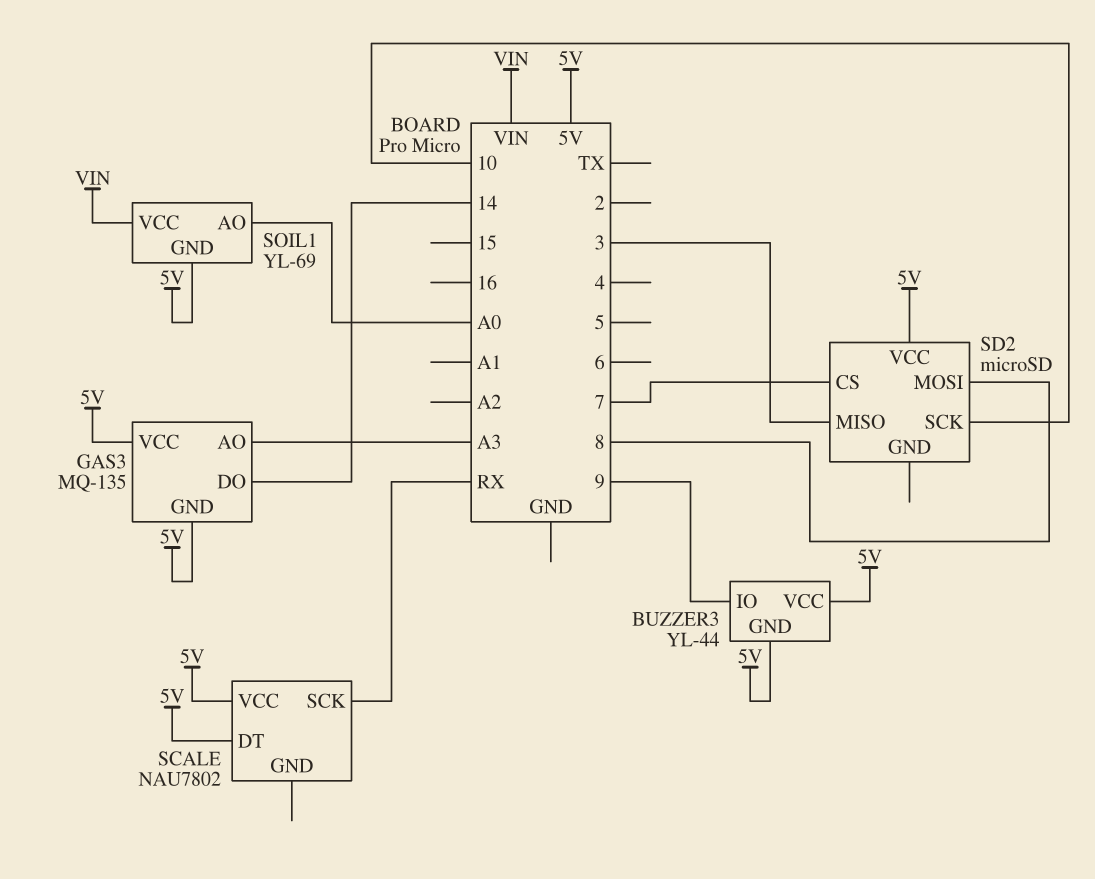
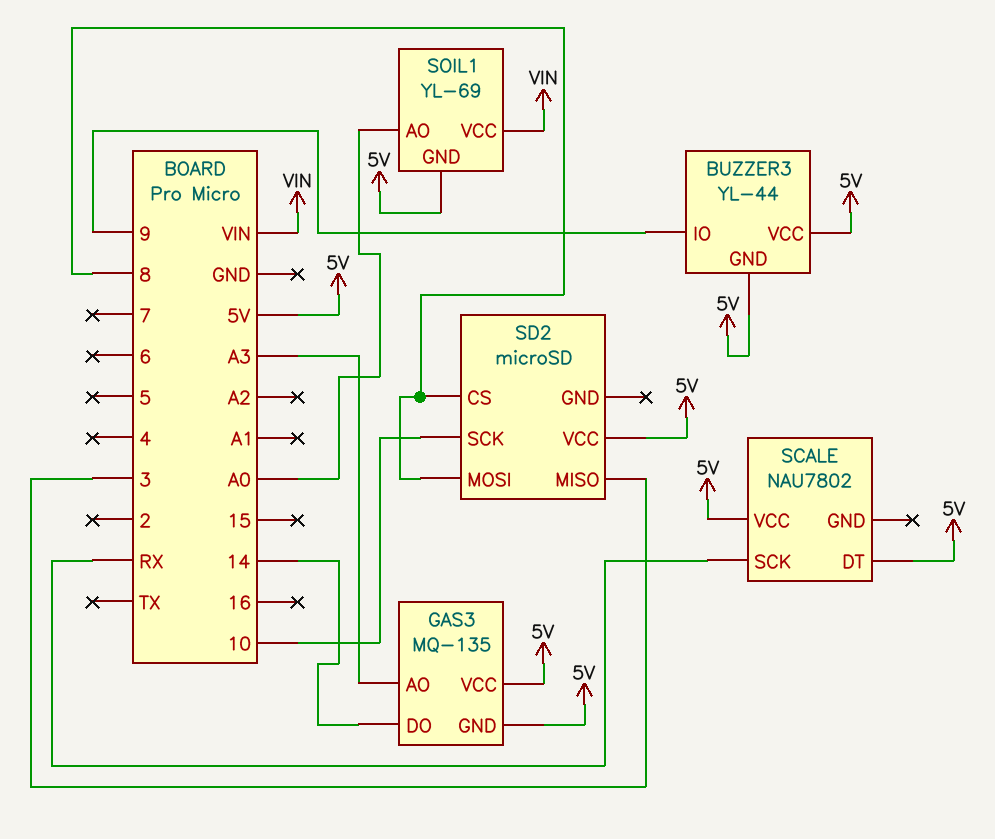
SD2 pin CS: 7 -> 8

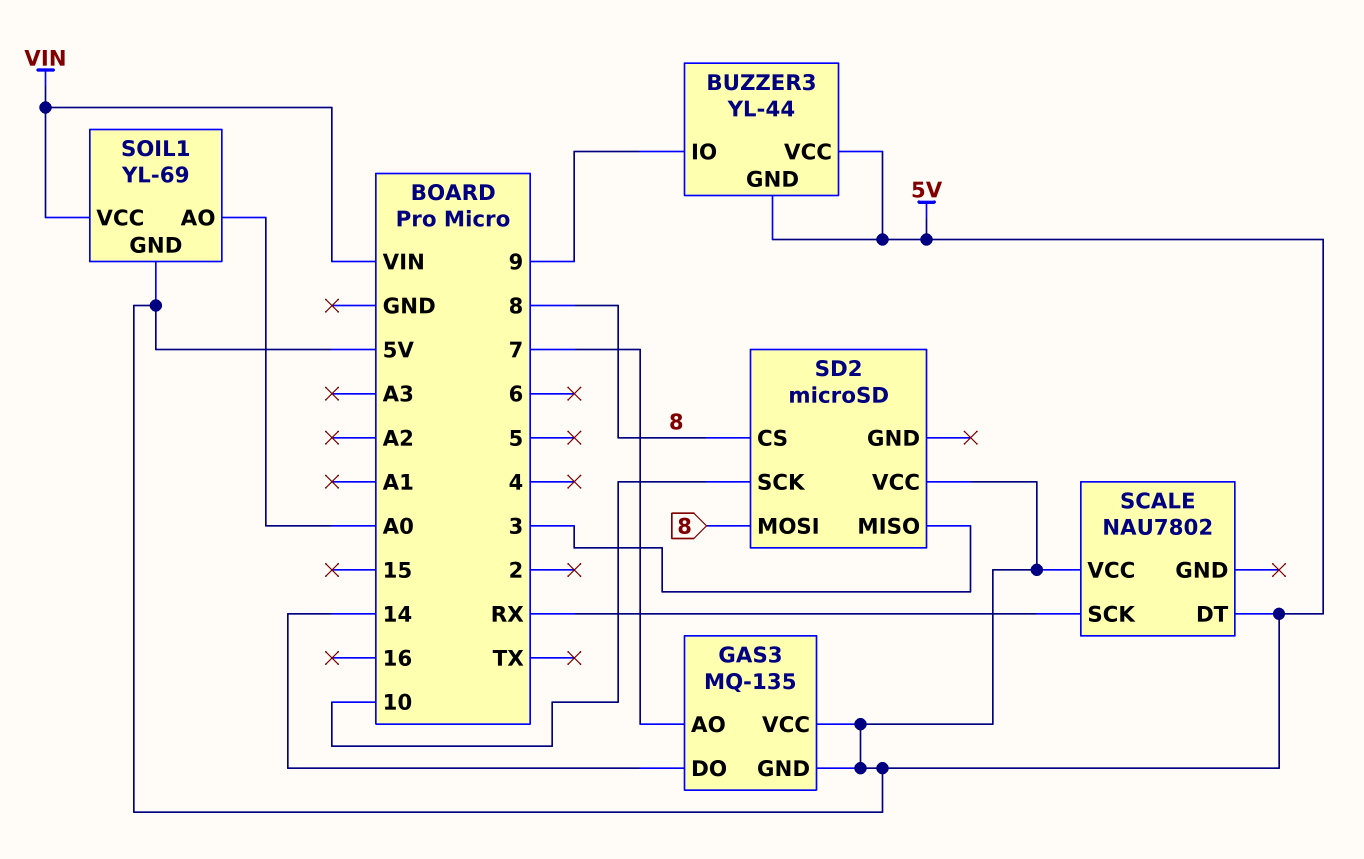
GAS3 pin AO: A3 -> 7

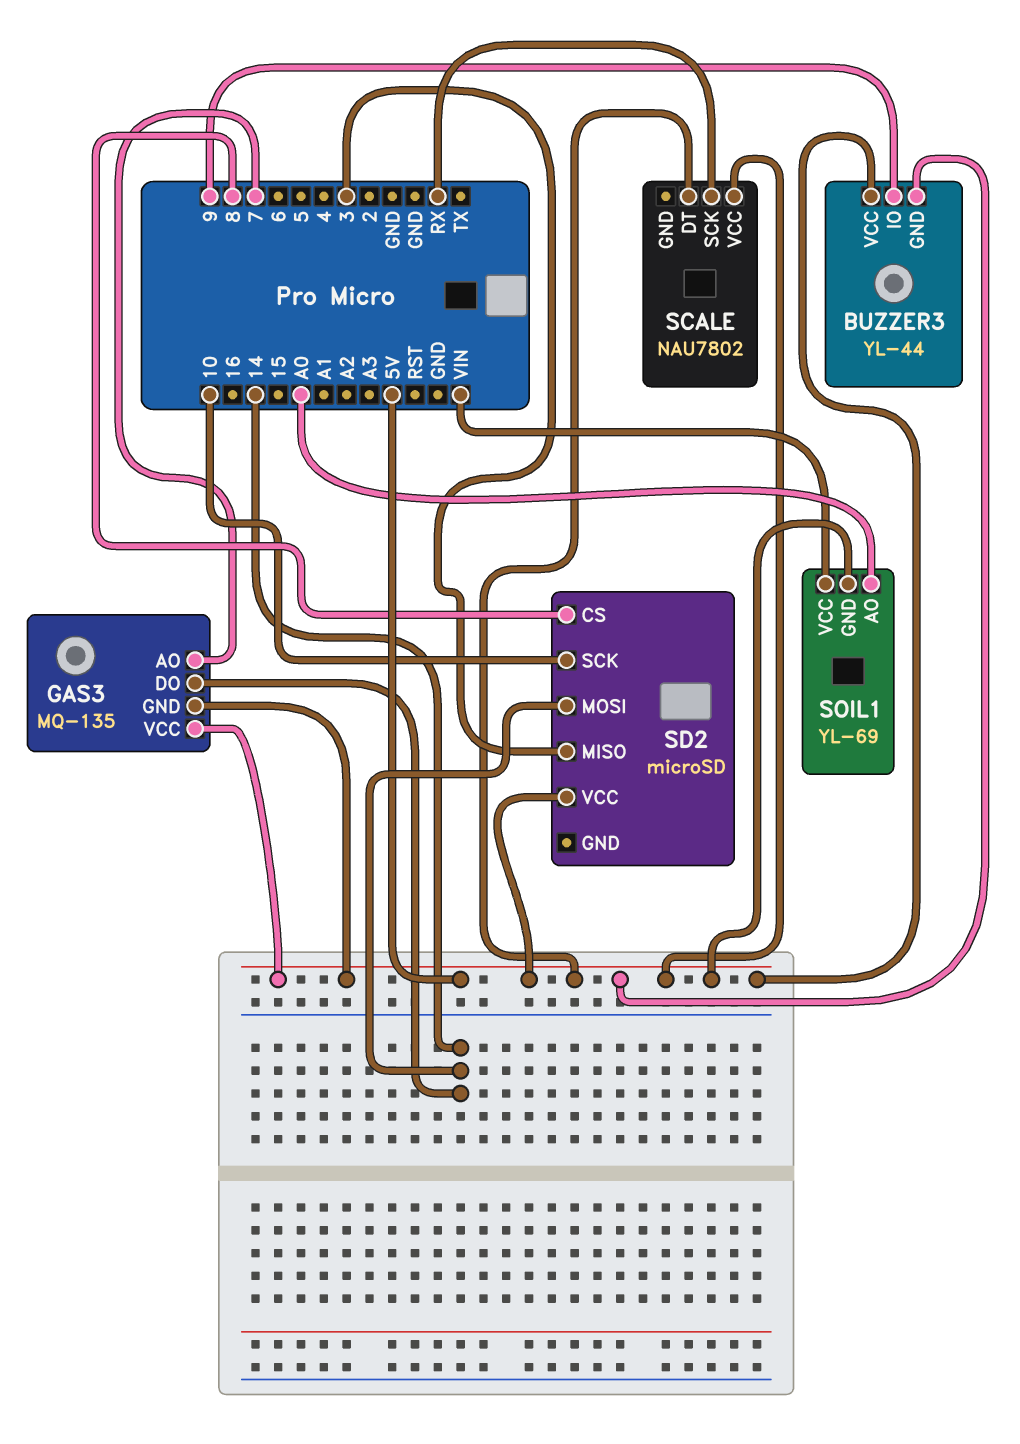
SD2 pin MOSI: 8 -> 14

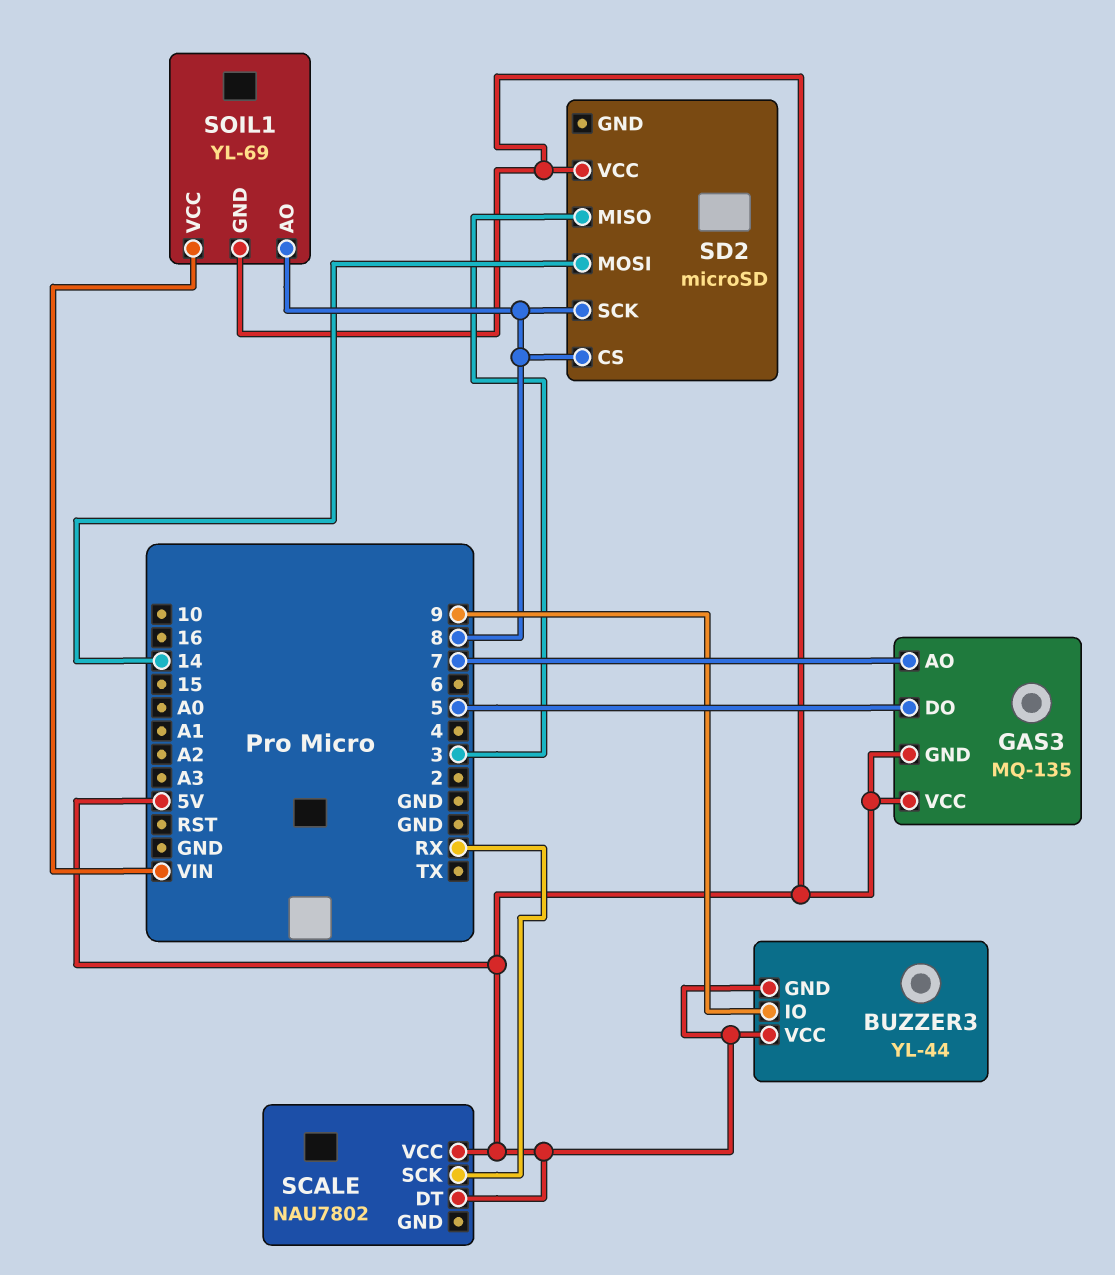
GAS3 pin DO: 14 -> 5
SD2 pin SCK: 10 -> 8
SOIL1 pin AO: A0 -> 8

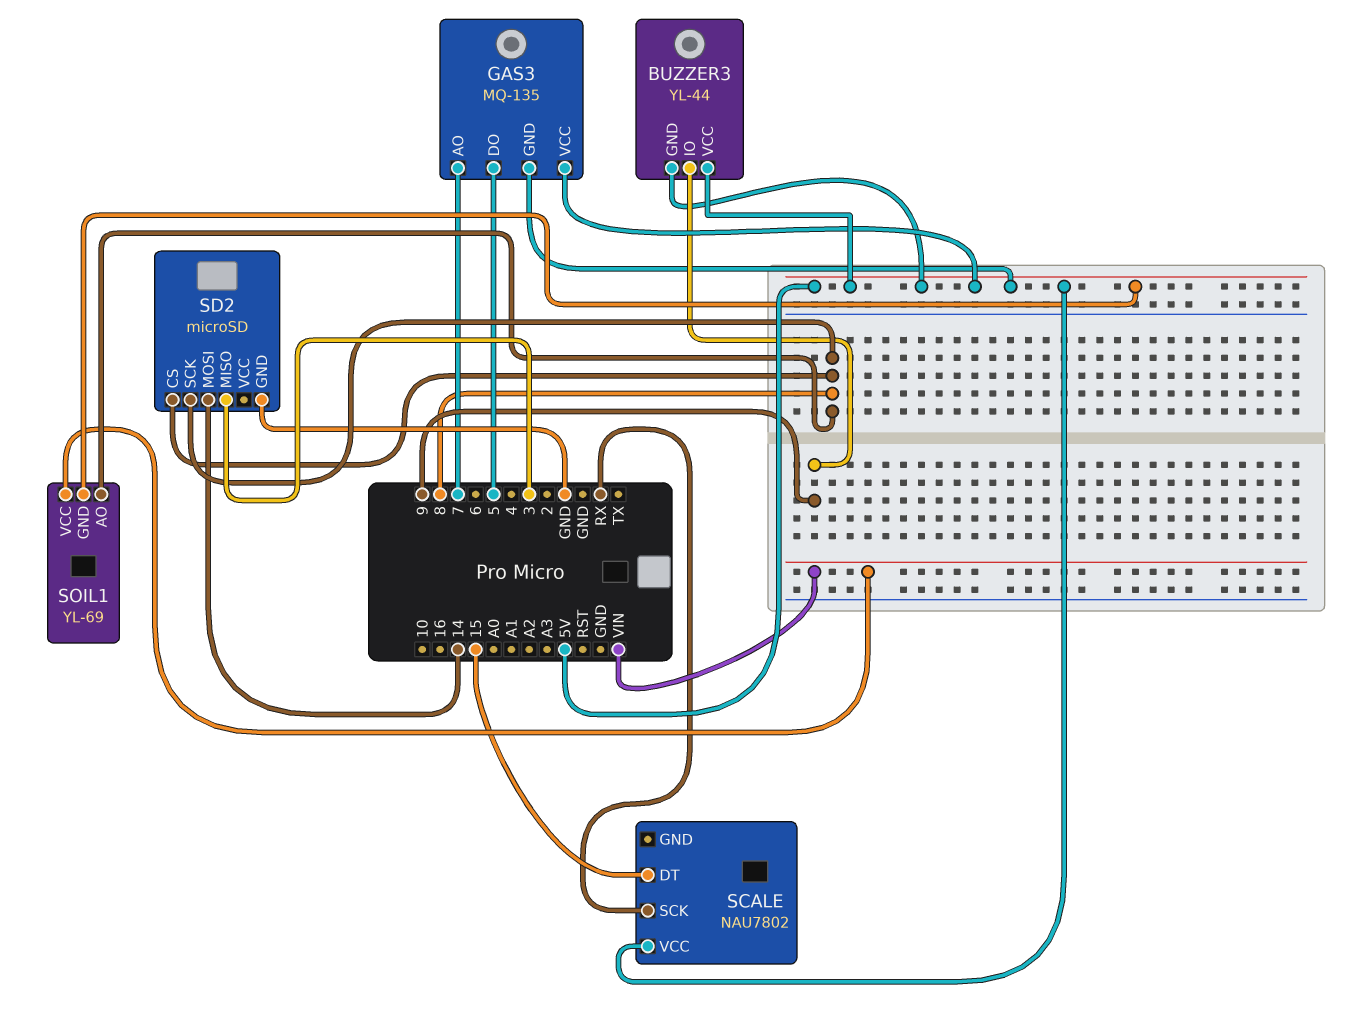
SCALE pin DT: 5V -> 15
SD2 pin GND: none -> GND
SD2 pin VCC: 5V -> none

